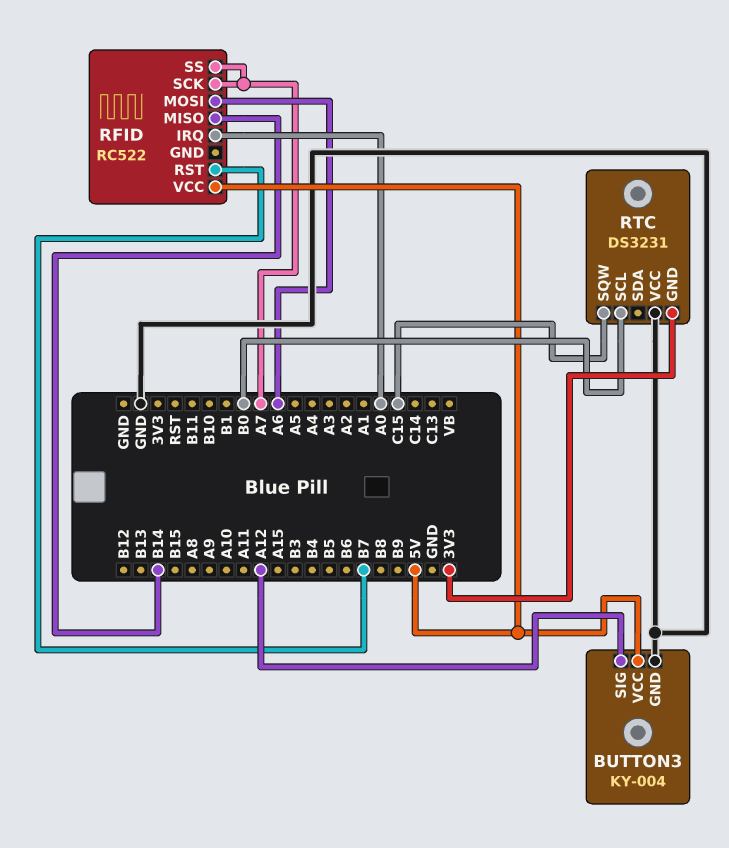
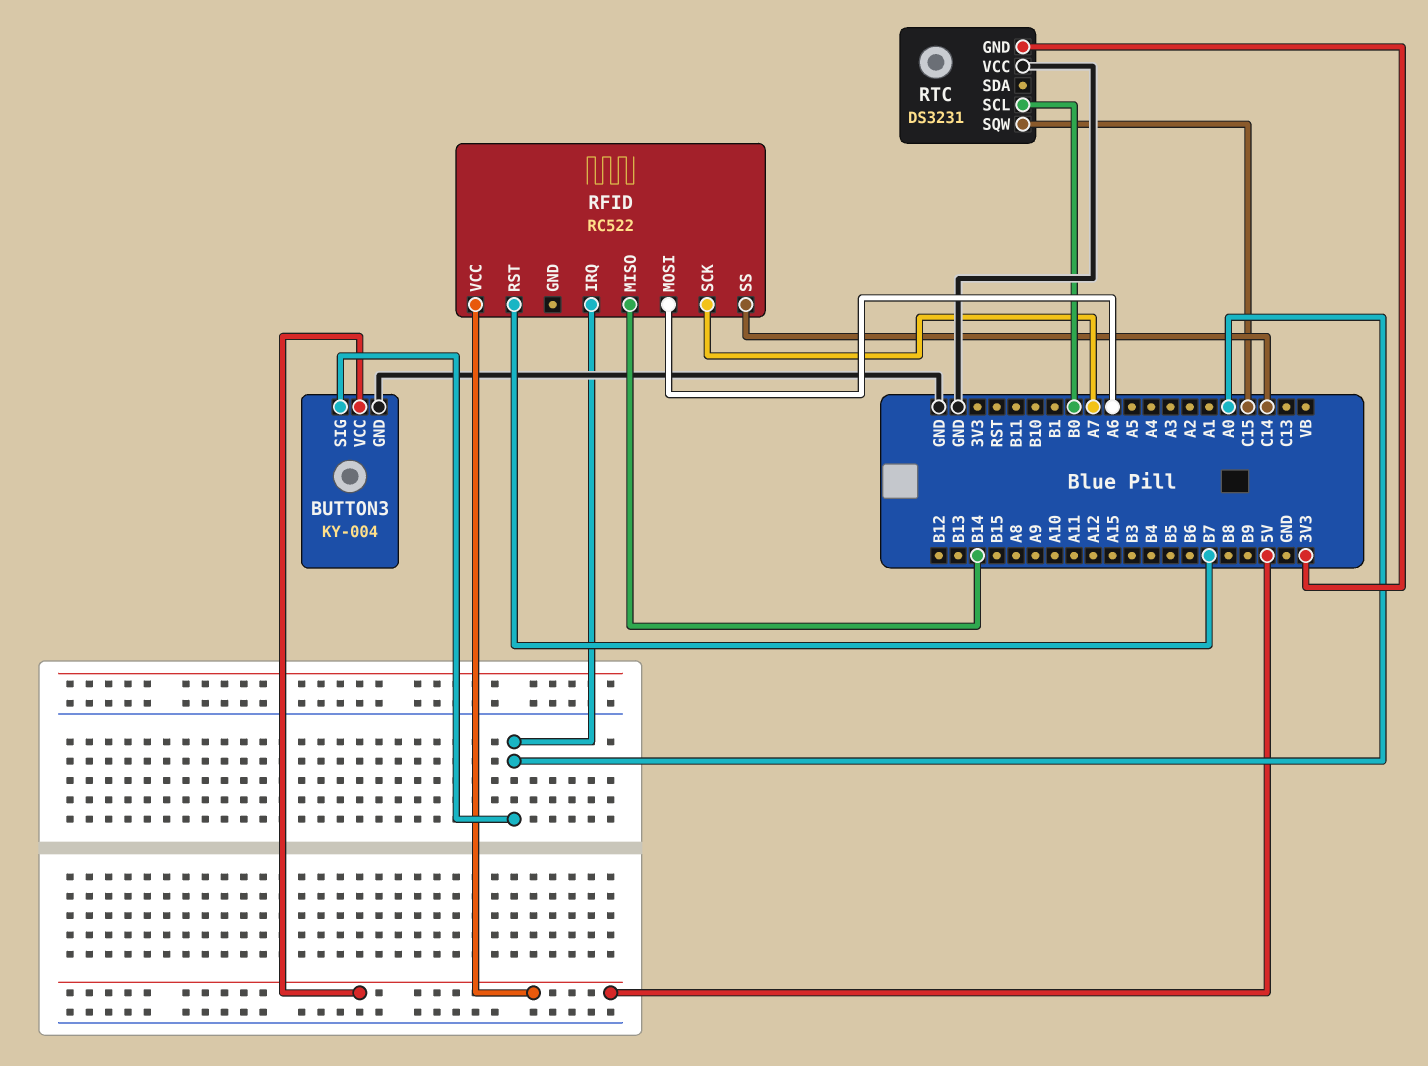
BUTTON3 pin SIG: A12 -> A0
RFID pin SS: A7 -> C14

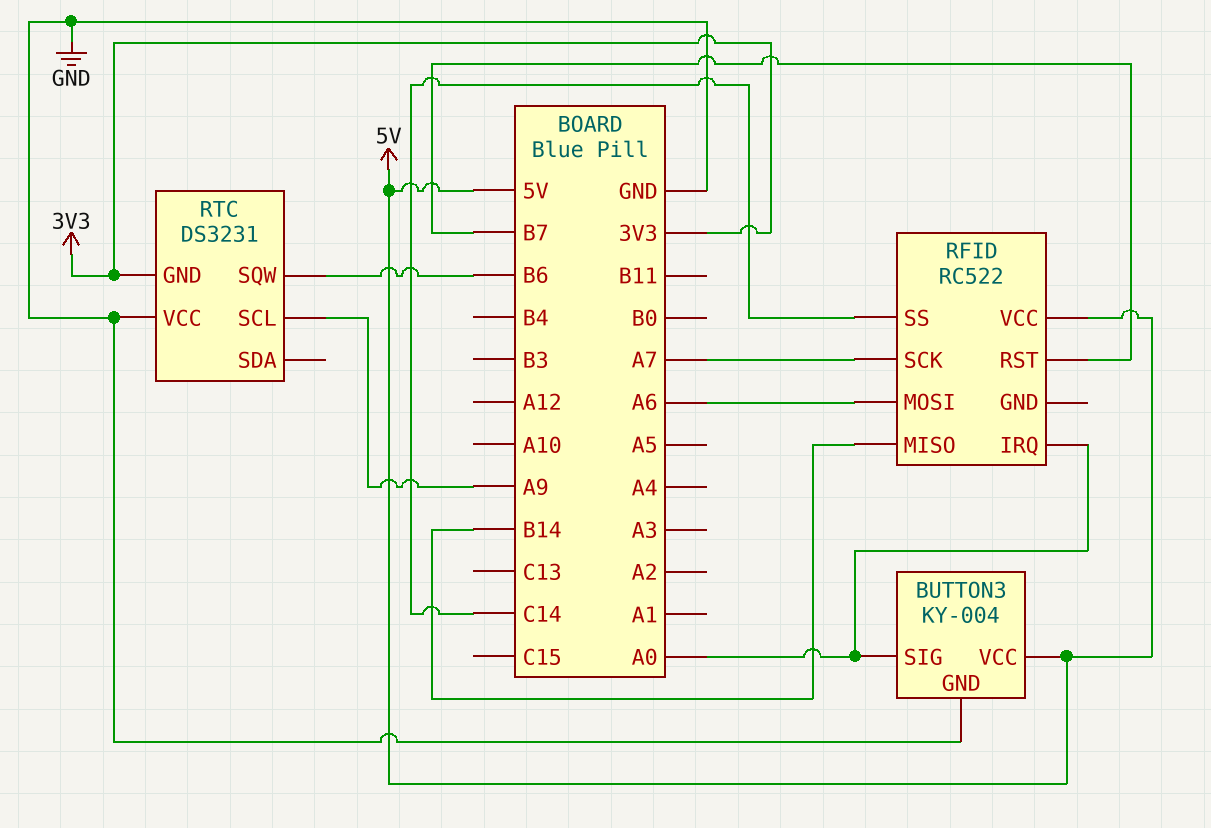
RTC pin SCL: B0 -> A9
RTC pin SQW: C15 -> B6

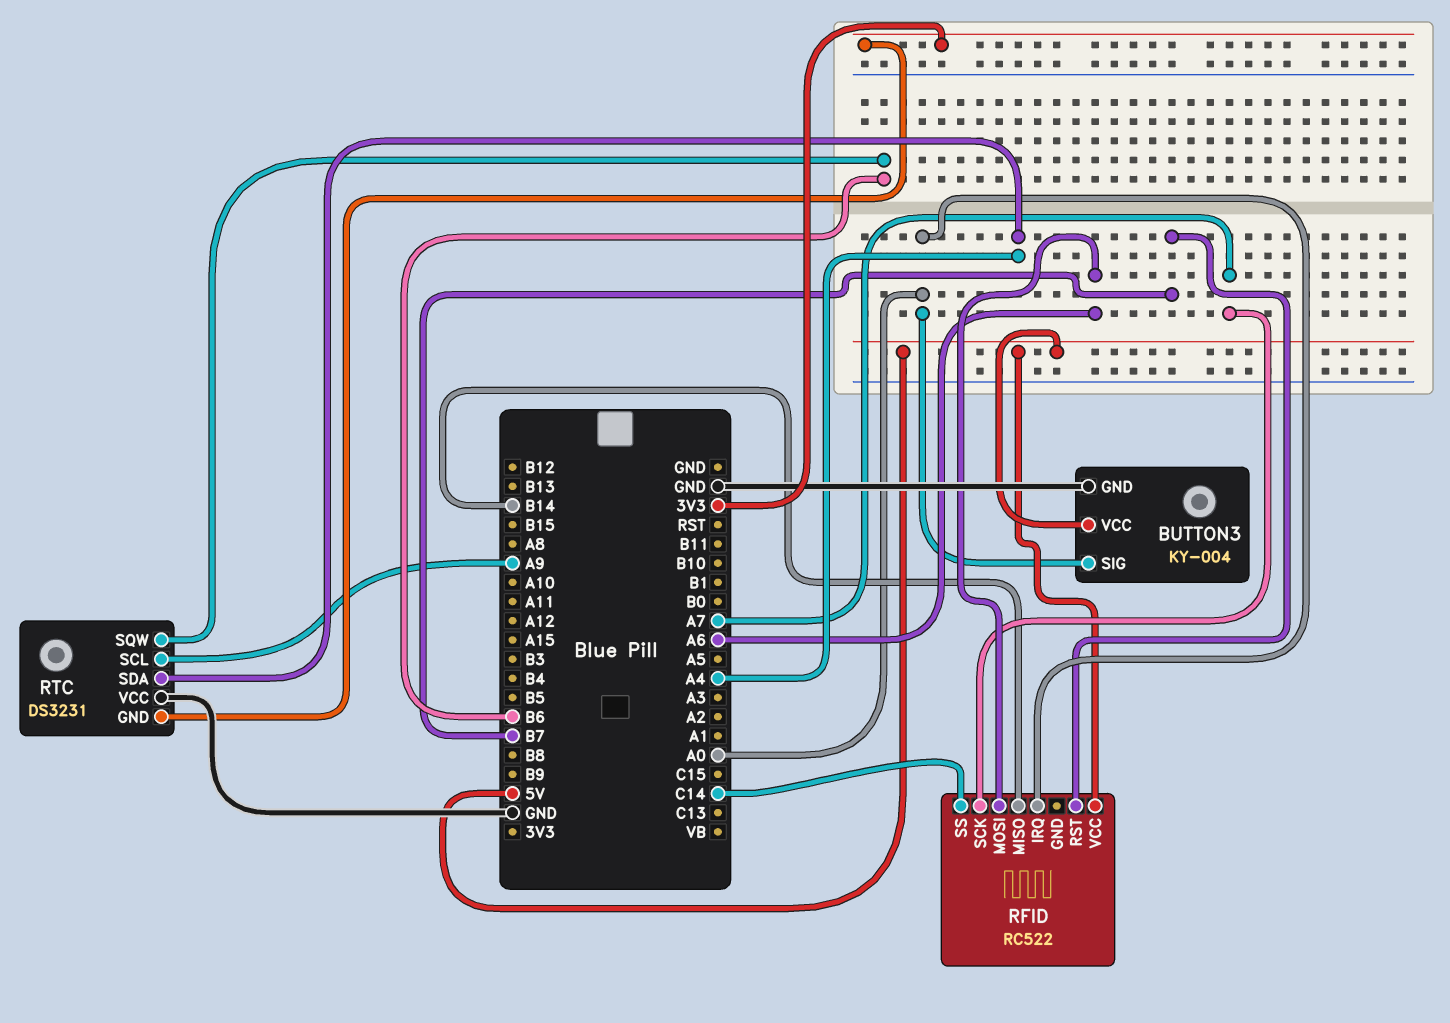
RTC pin SDA: none -> A4

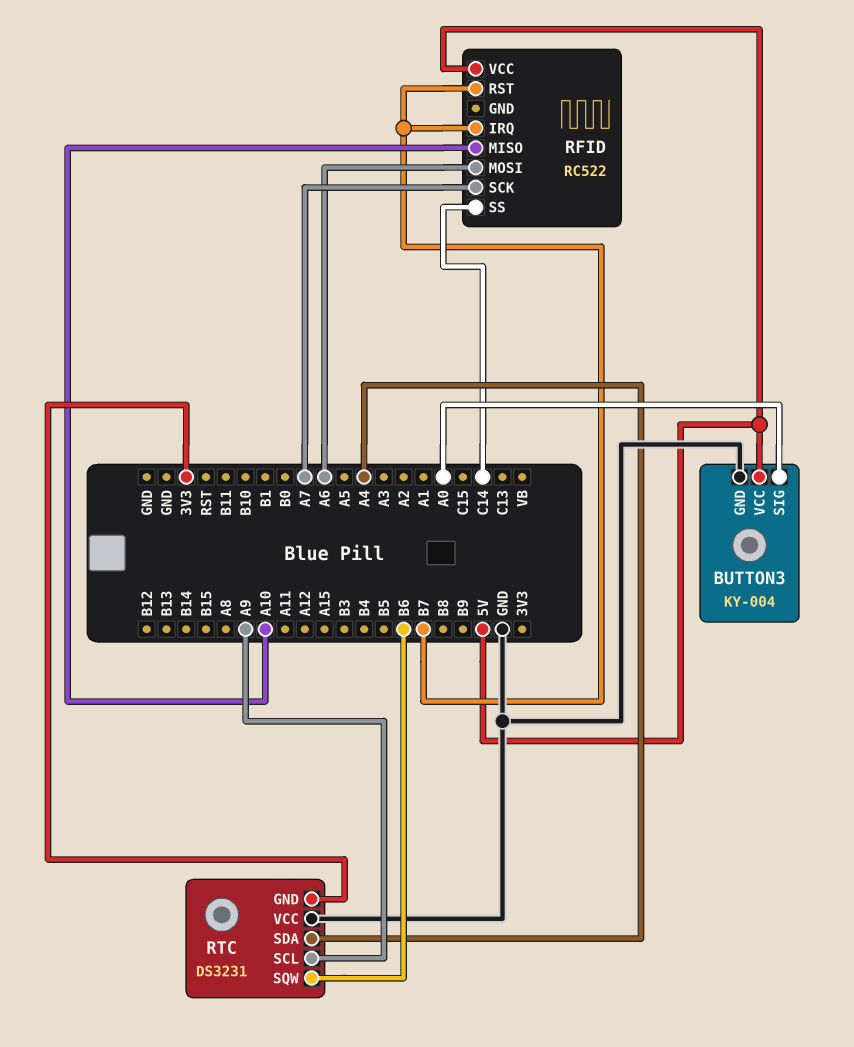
RFID pin IRQ: A0 -> B7
RFID pin MISO: B14 -> A10

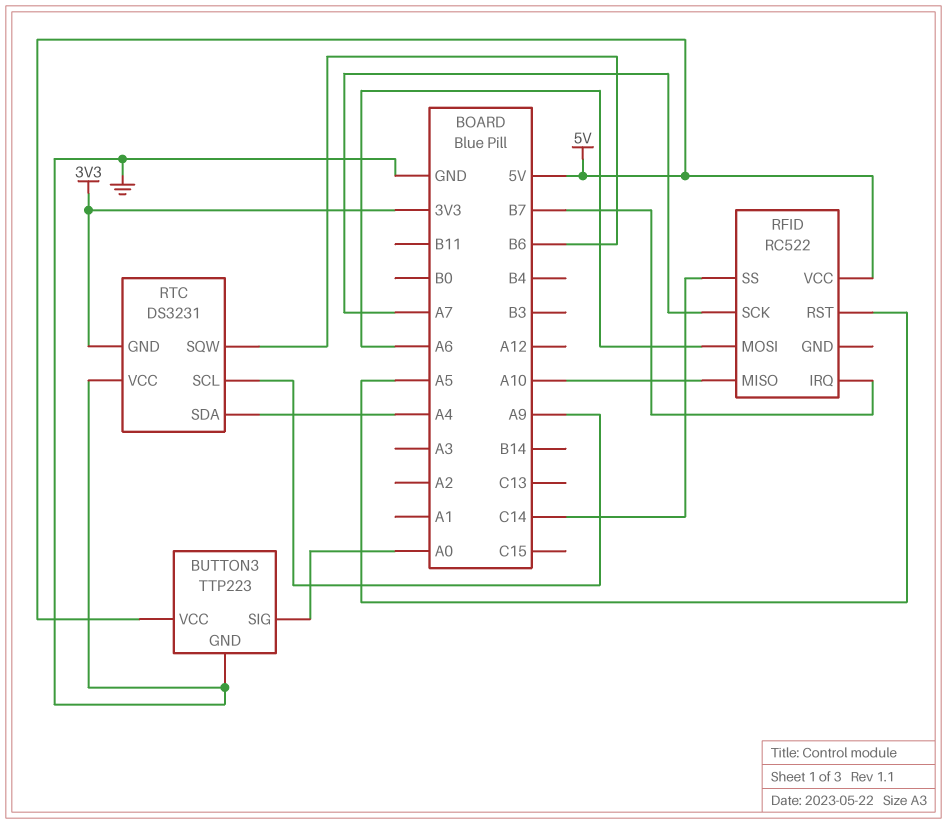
BUTTON3: KY-004 -> TTP223
RFID pin RST: B7 -> A5

